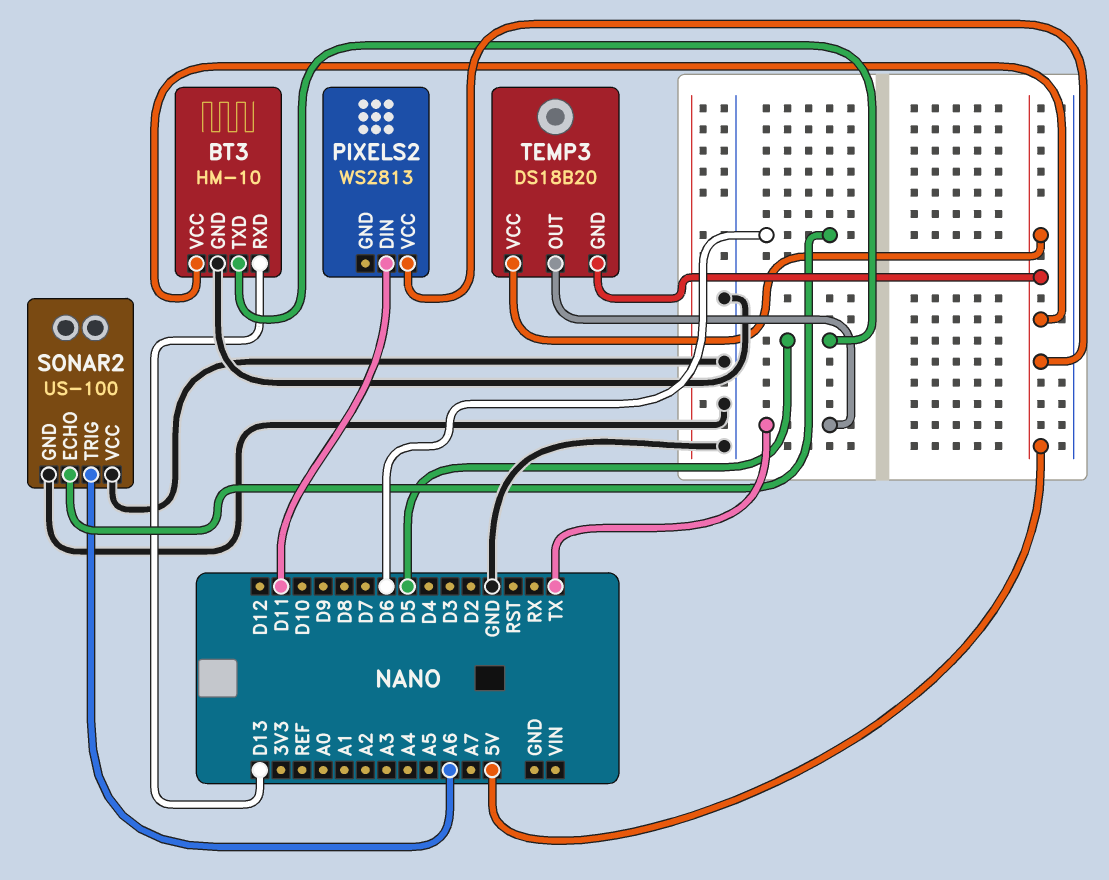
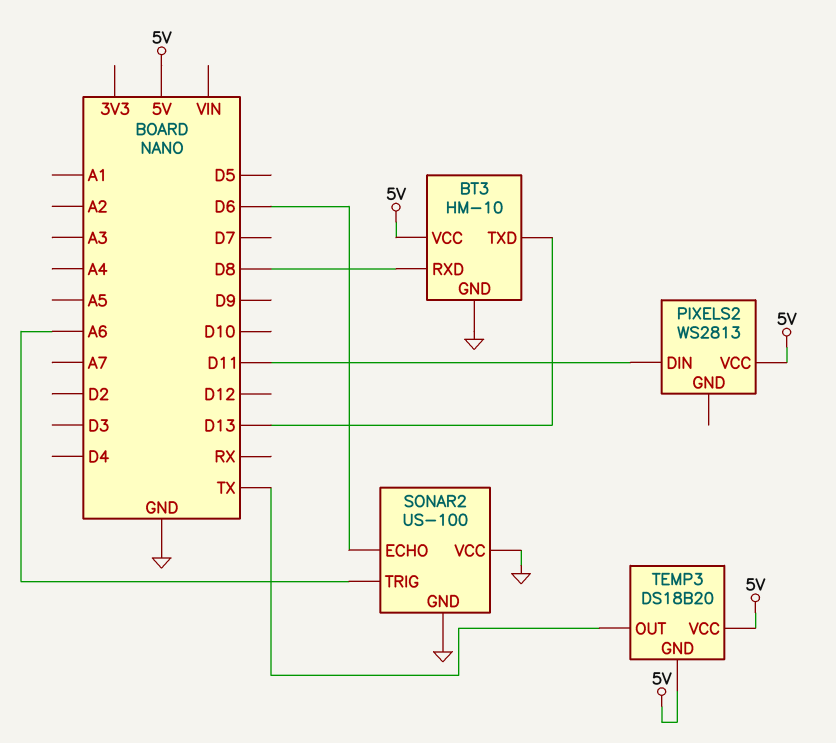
BT3 pin RXD: D13 -> D8
BT3 pin TXD: D5 -> D13

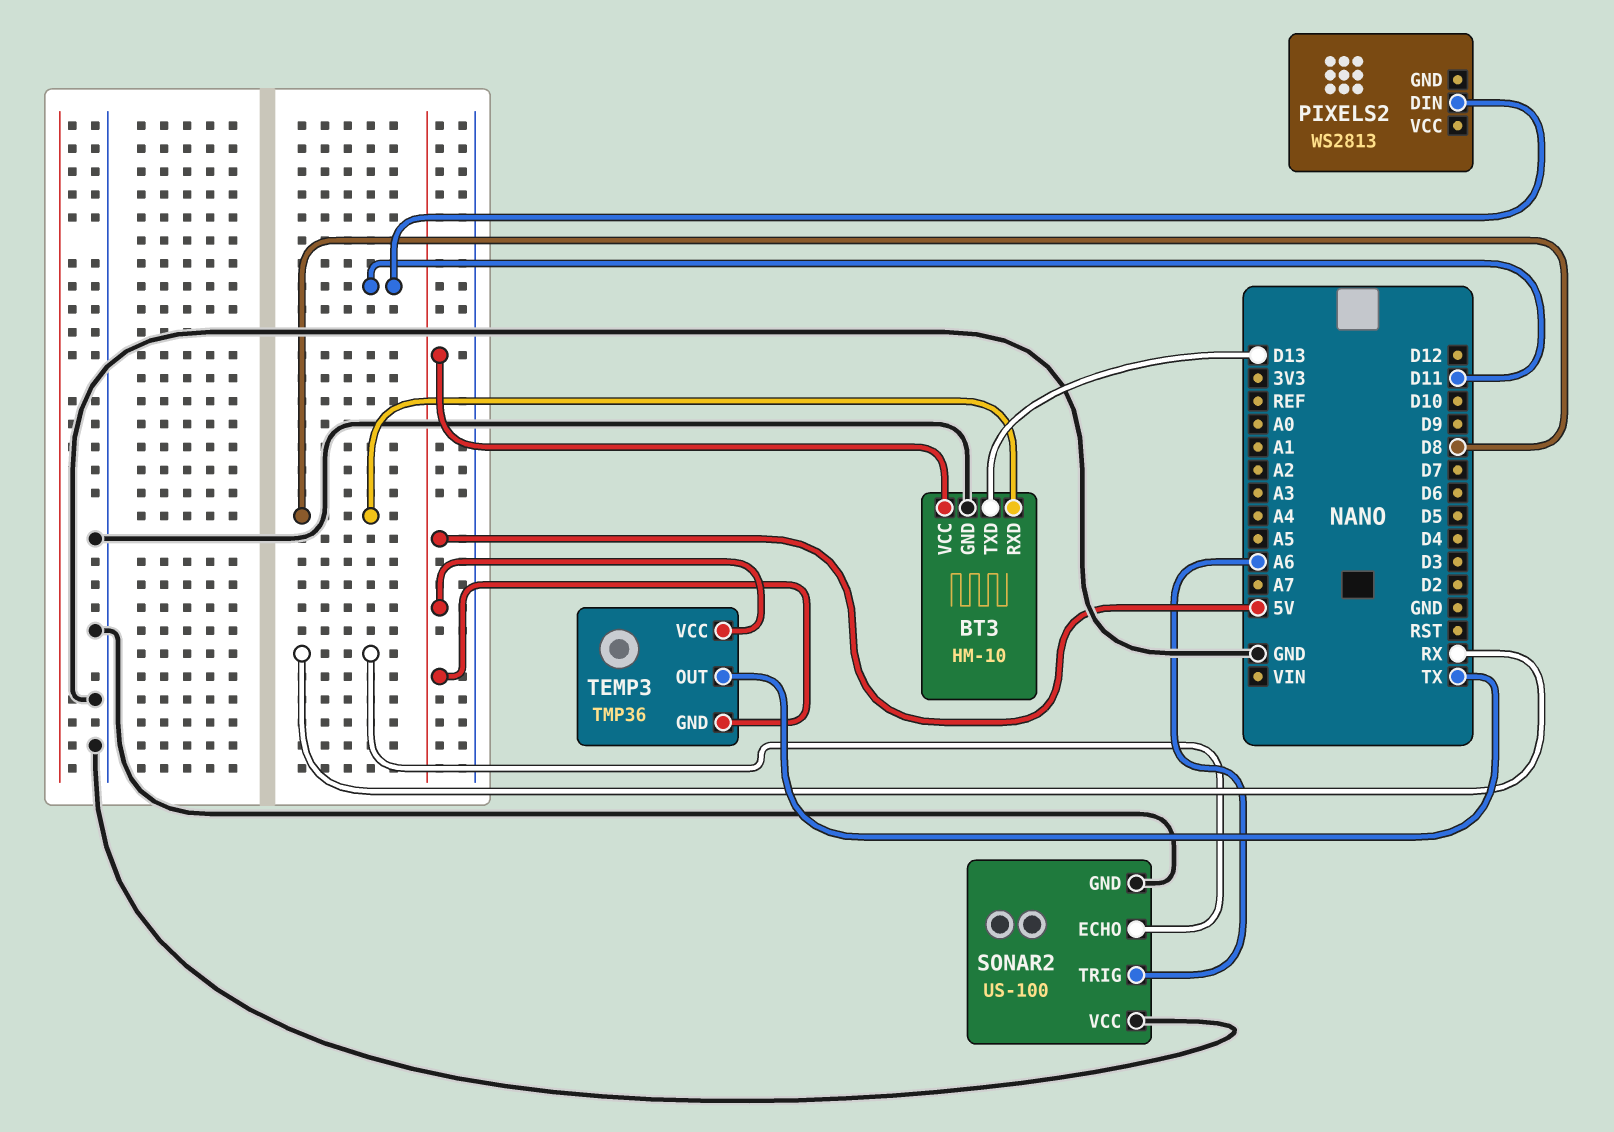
PIXELS2 pin VCC: 5V -> none
SONAR2 pin ECHO: D6 -> RX
TEMP3: DS18B20 -> TMP36

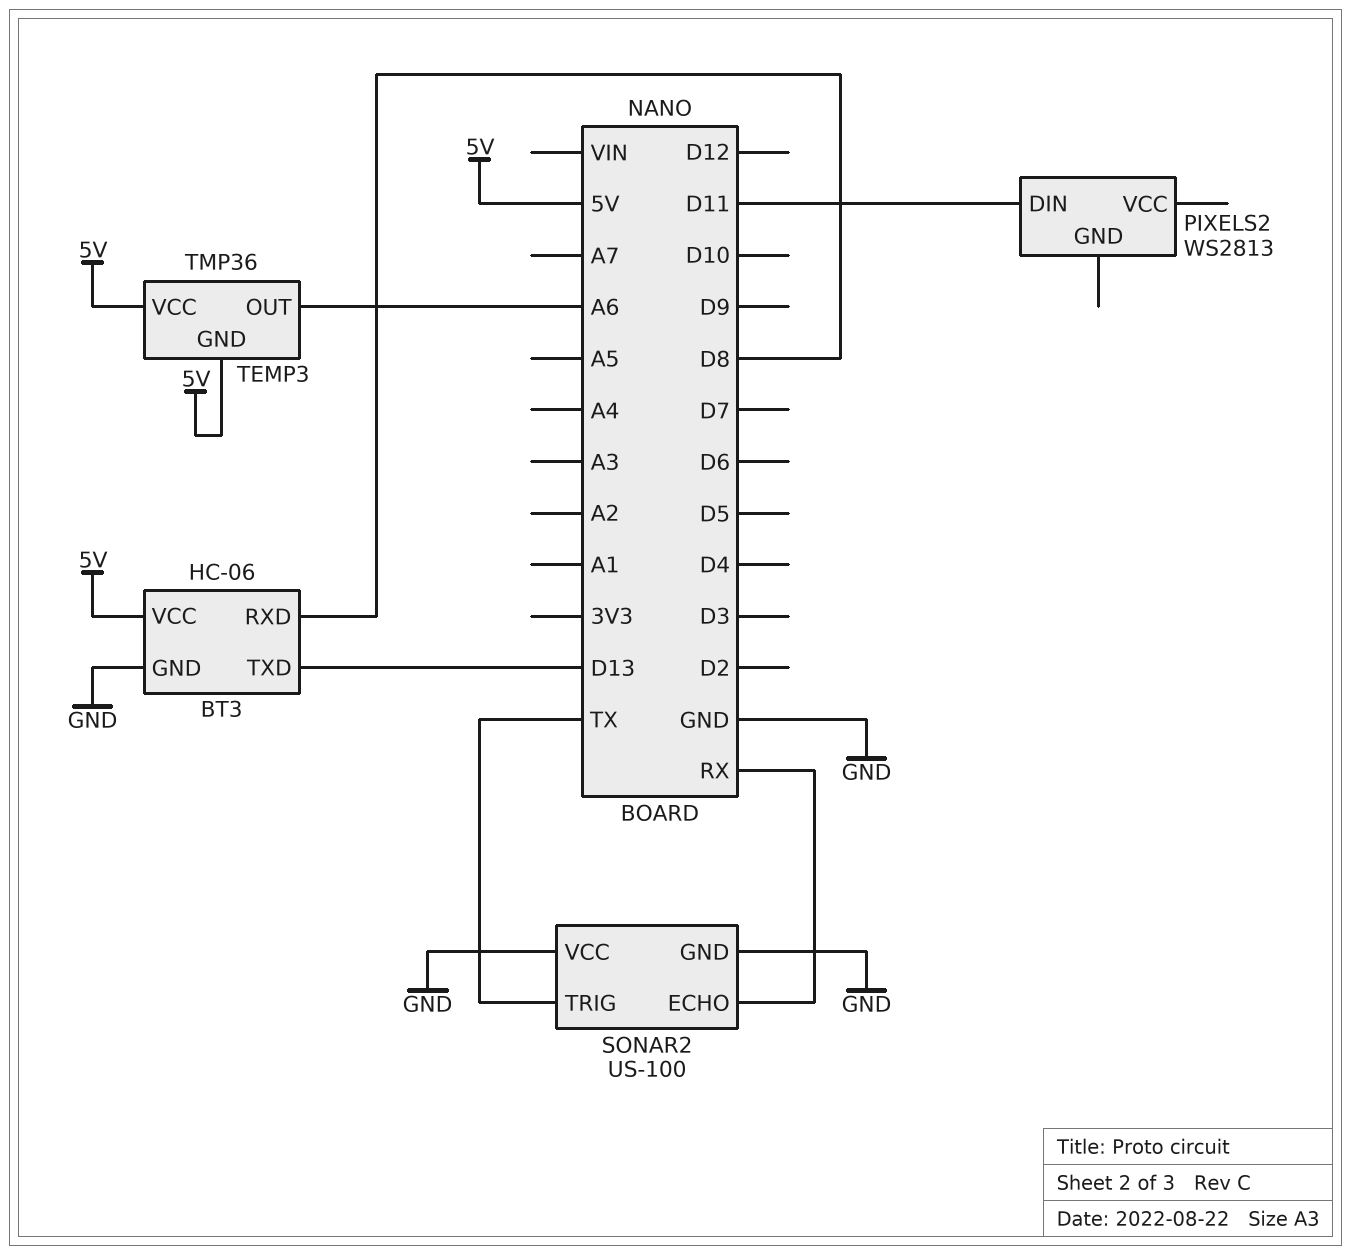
BT3: HM-10 -> HC-06
SONAR2 pin TRIG: A6 -> TX
TEMP3 pin OUT: TX -> A6

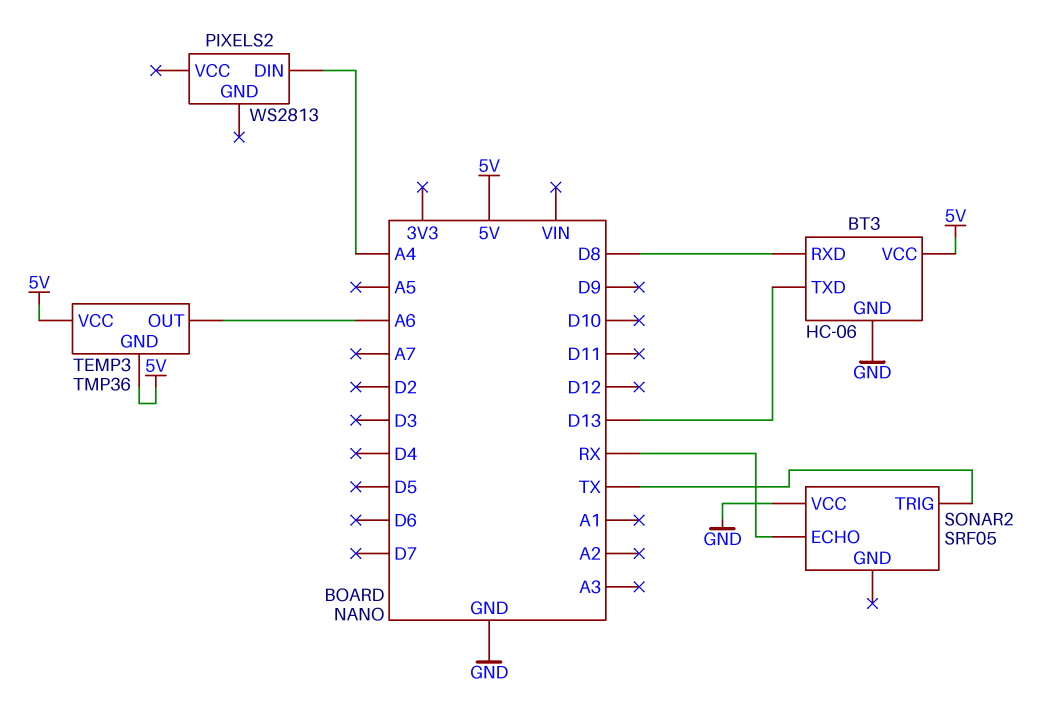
PIXELS2 pin DIN: D11 -> A4
SONAR2: US-100 -> SRF05
SONAR2 pin GND: GND -> none

